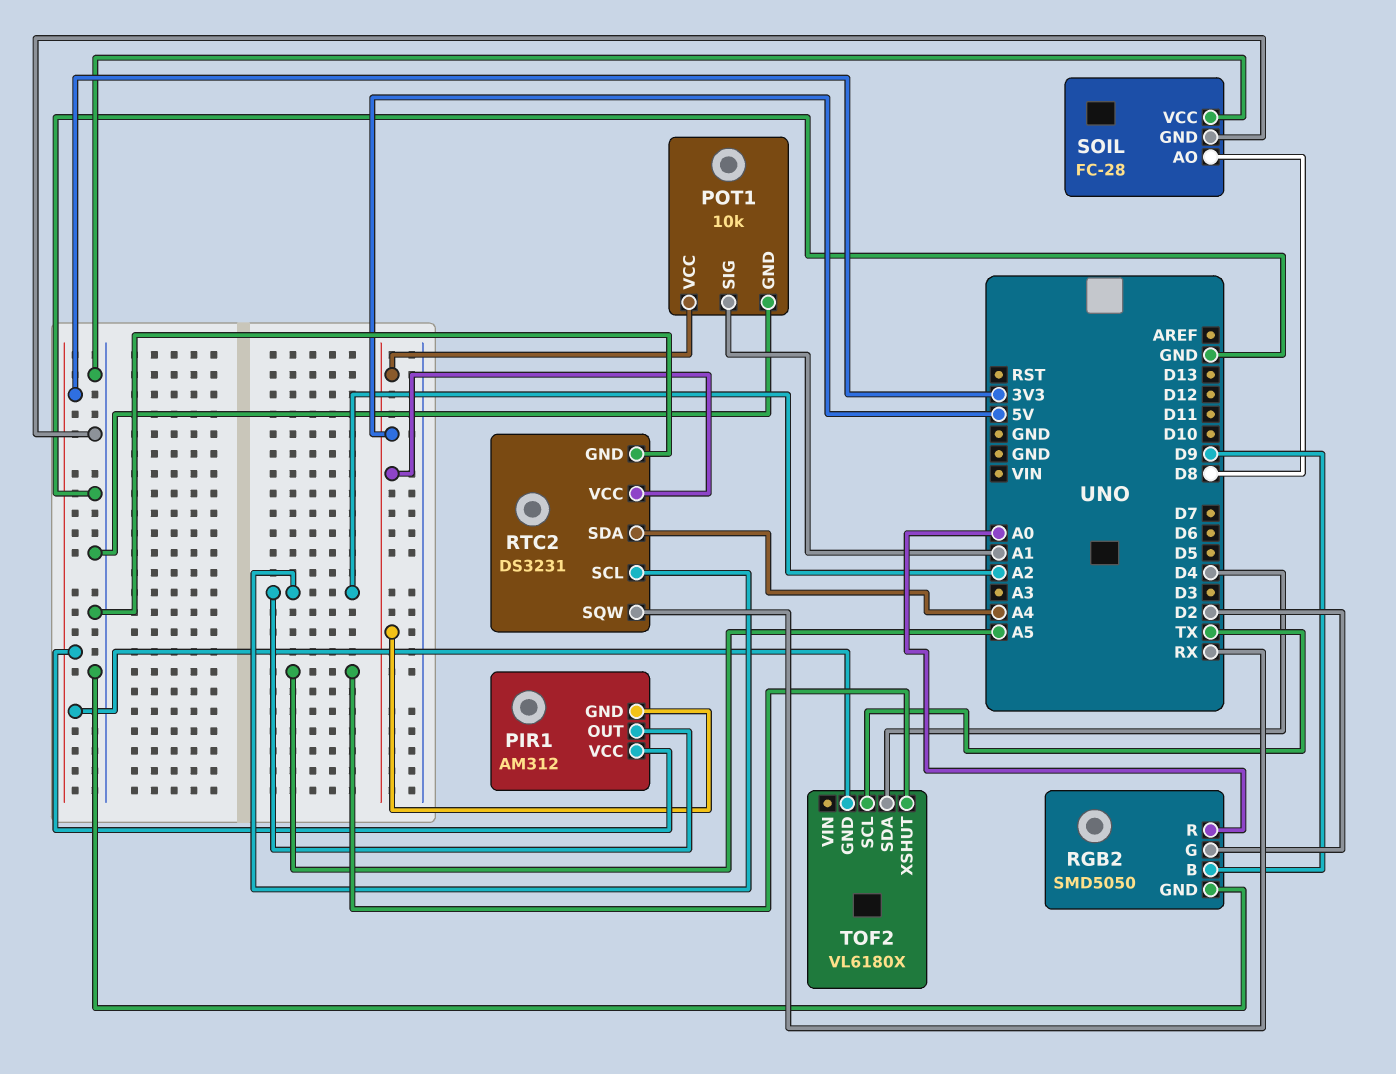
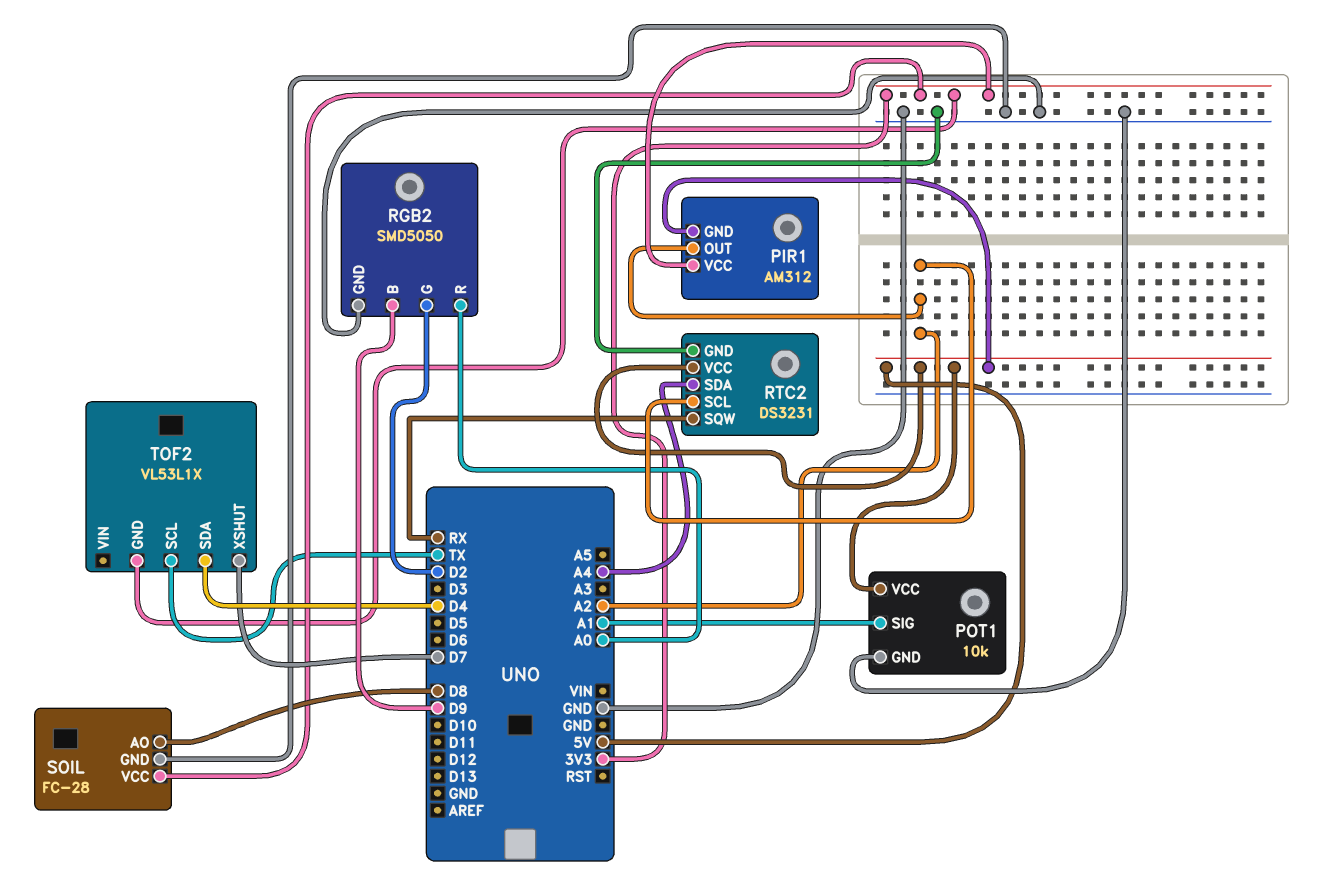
SOIL pin VCC: GND -> 3V3
TOF2: VL6180X -> VL53L1X
TOF2 pin XSHUT: A5 -> D7

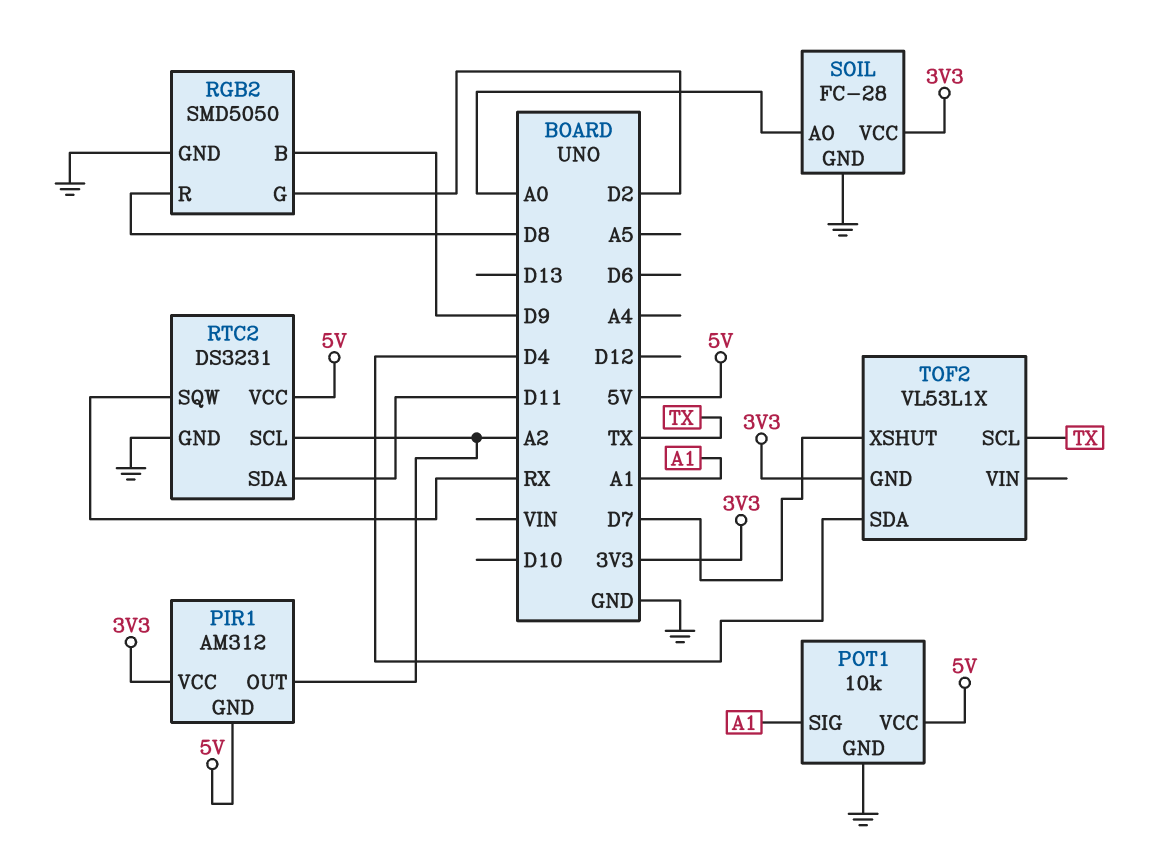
RGB2 pin R: A0 -> D8
RTC2 pin SDA: A4 -> D11
SOIL pin AO: D8 -> A0

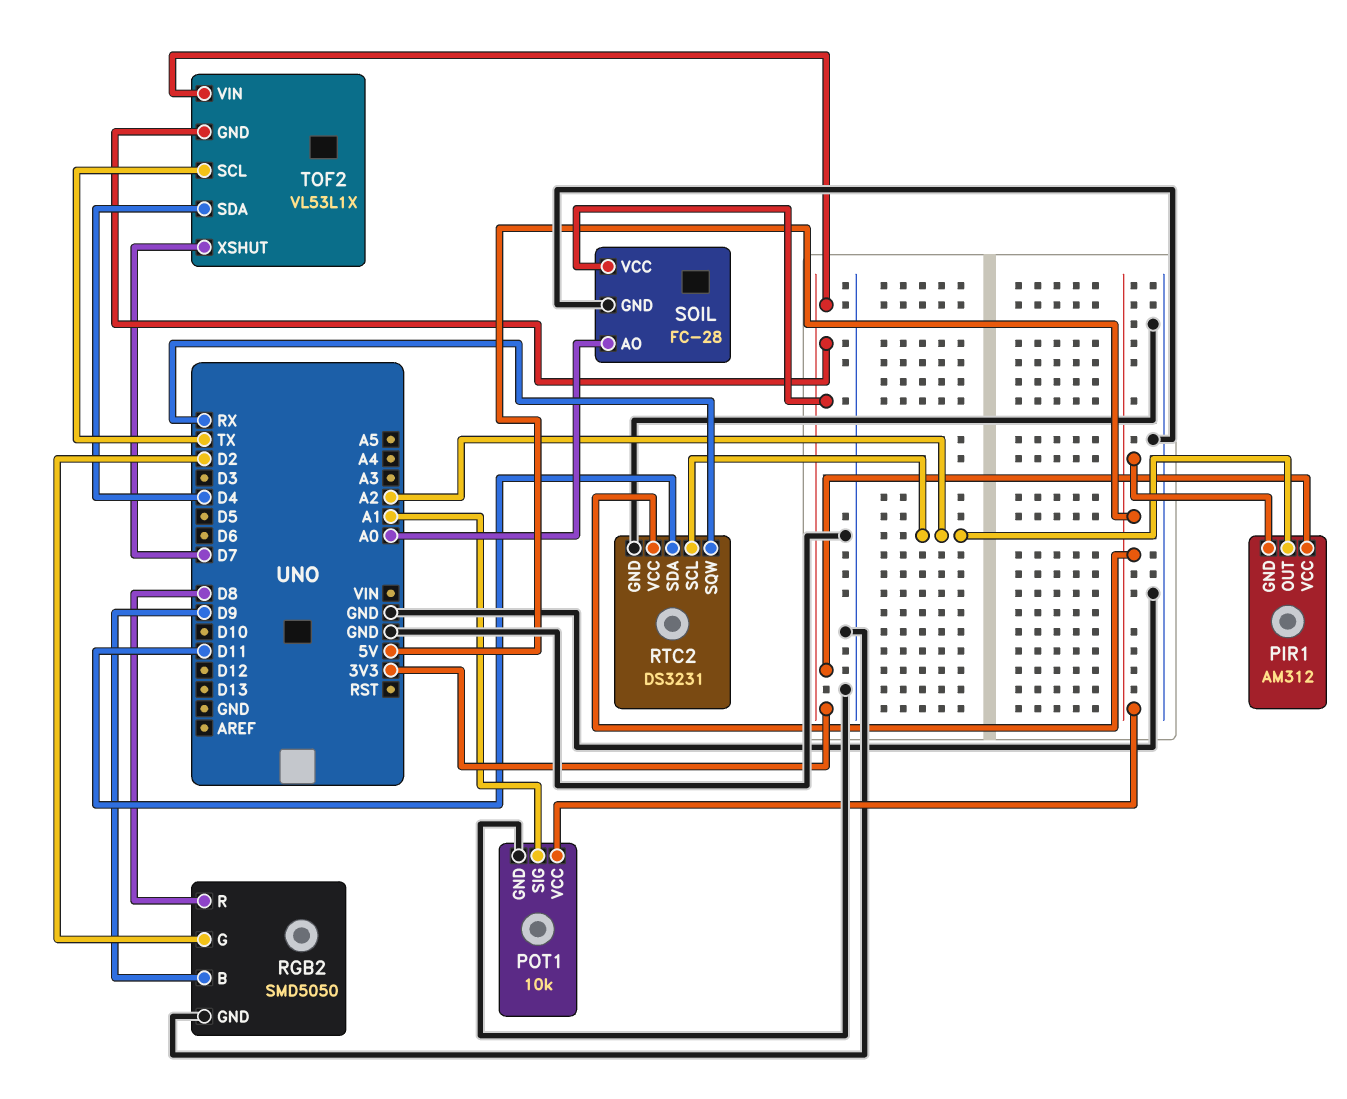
TOF2 pin VIN: none -> 3V3

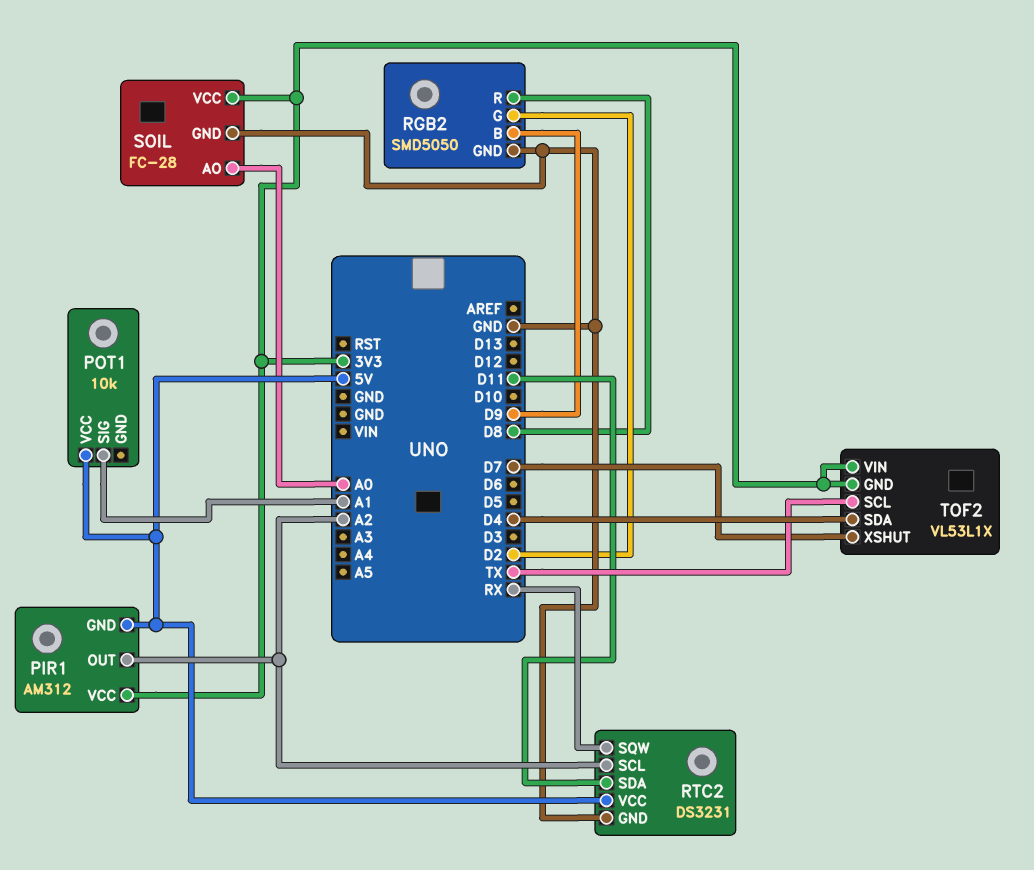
POT1 pin GND: GND -> none

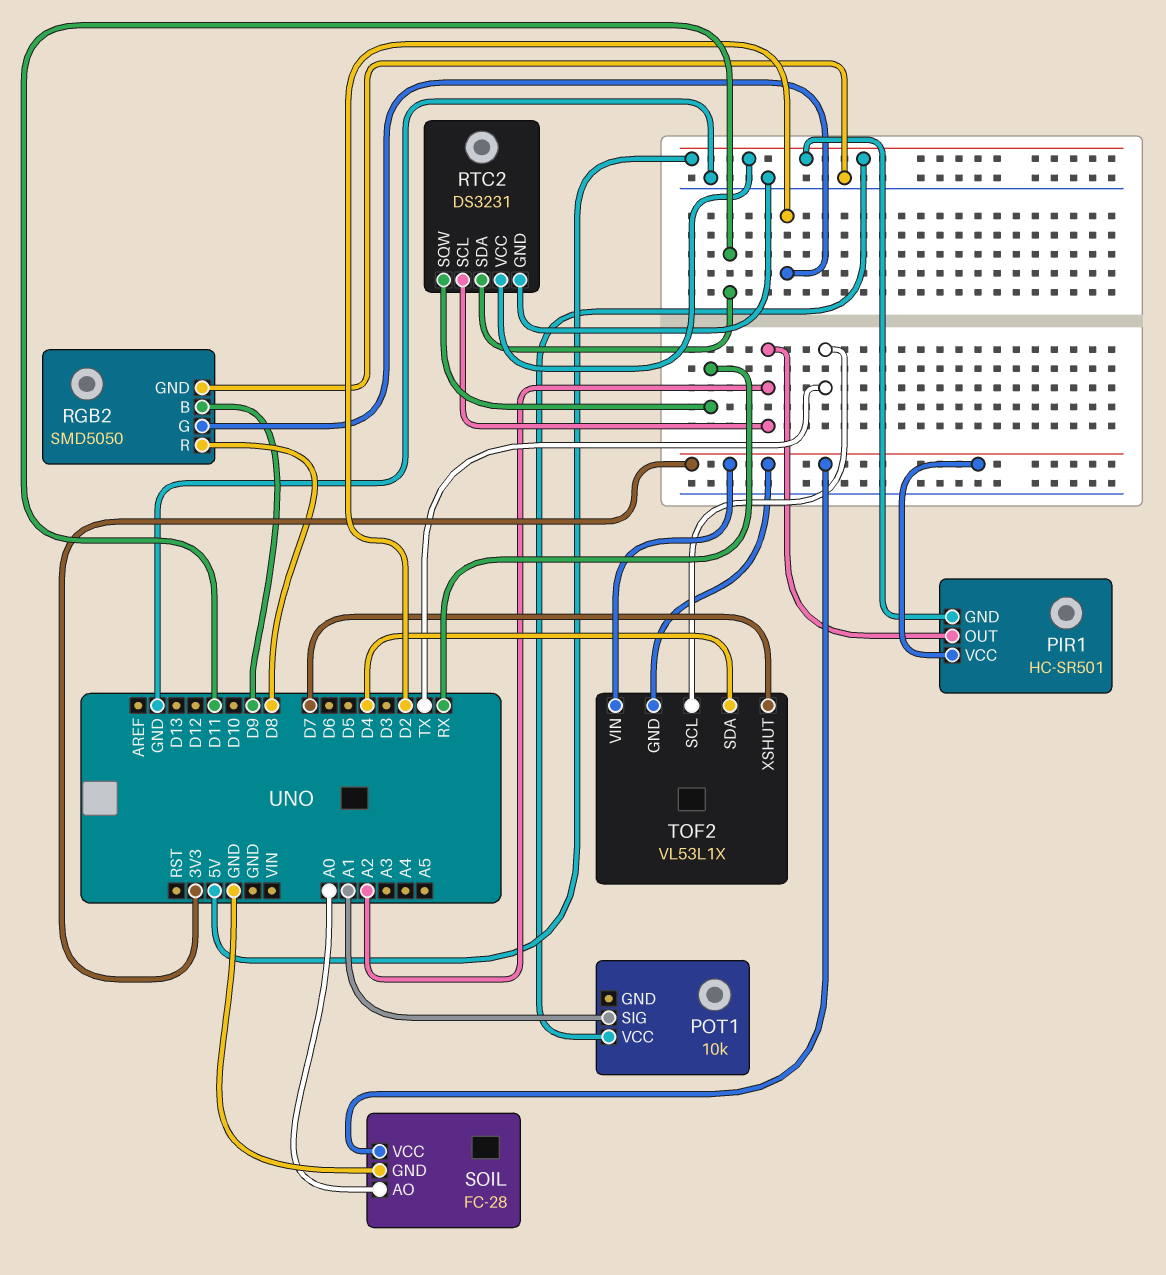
PIR1: AM312 -> HC-SR501

